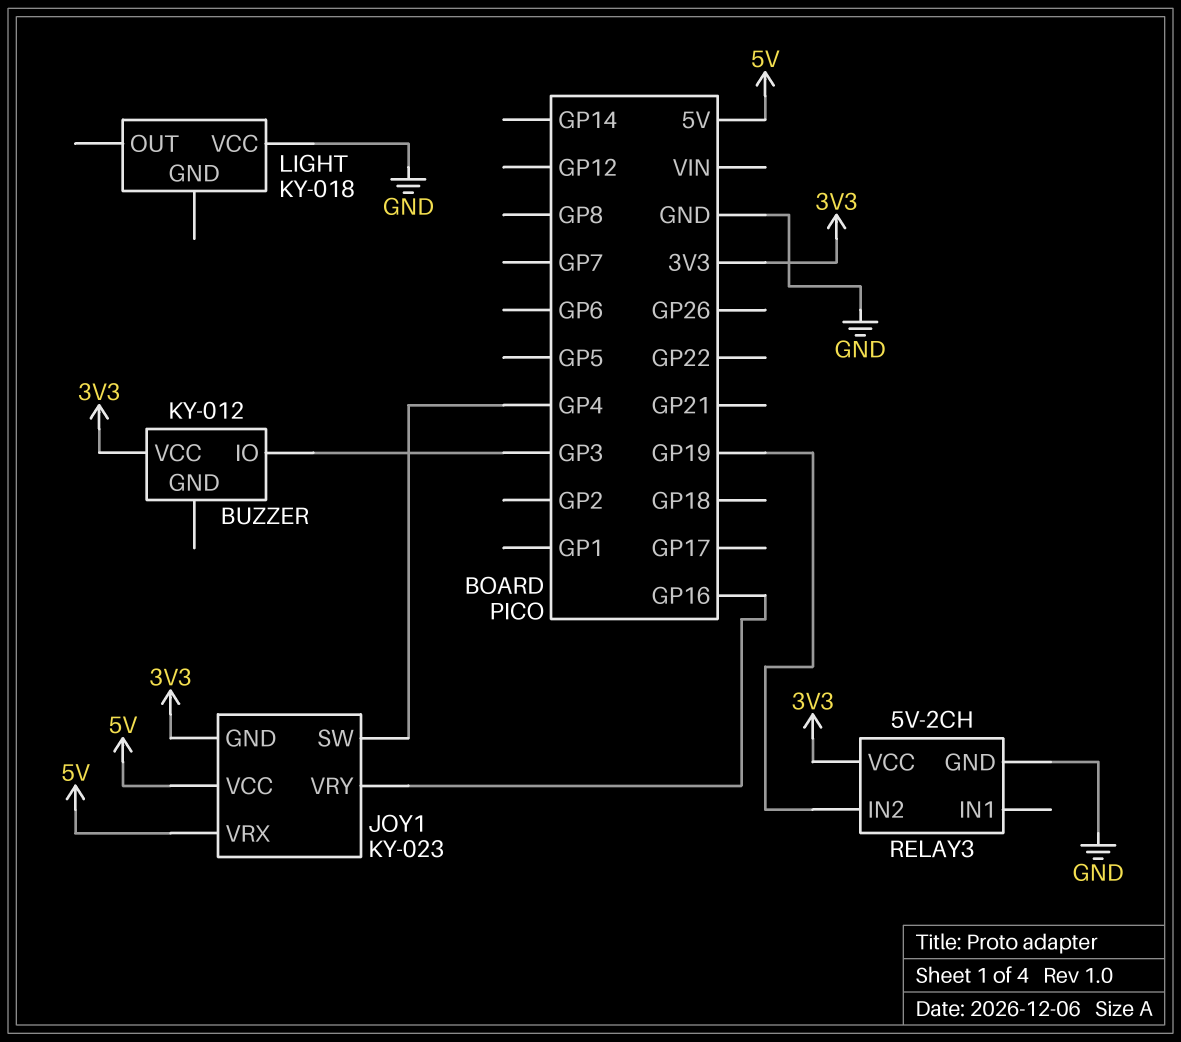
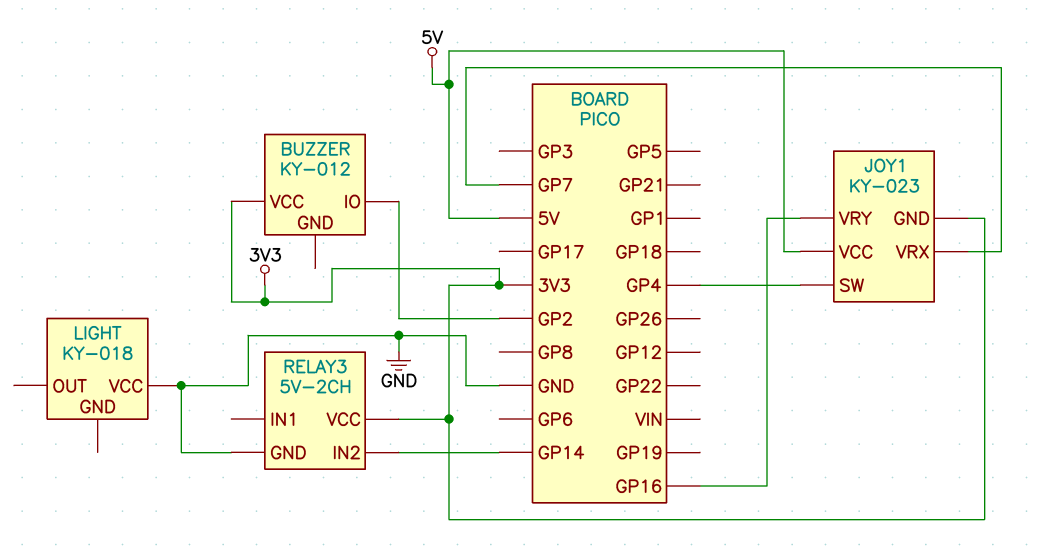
BUZZER pin IO: GP3 -> GP2
JOY1 pin VRX: 5V -> GP7
RELAY3 pin IN2: GP19 -> GP14

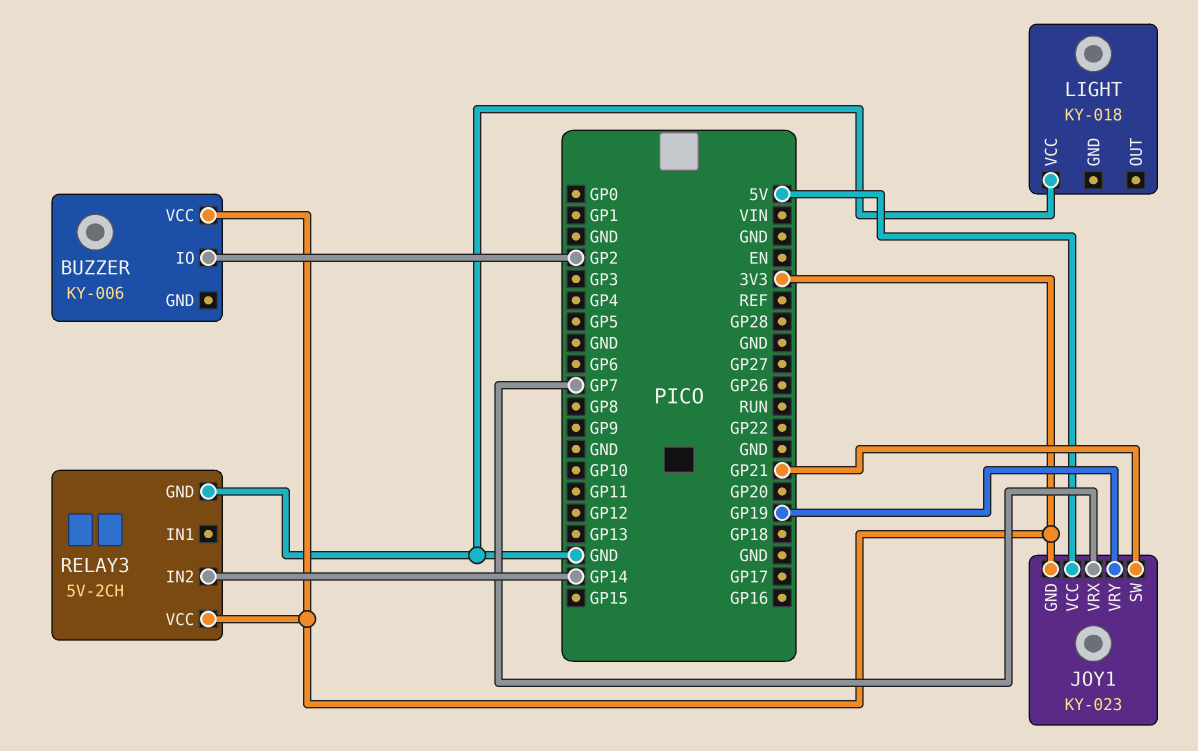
BUZZER: KY-012 -> KY-006
JOY1 pin SW: GP4 -> GP21
JOY1 pin VRY: GP16 -> GP19

